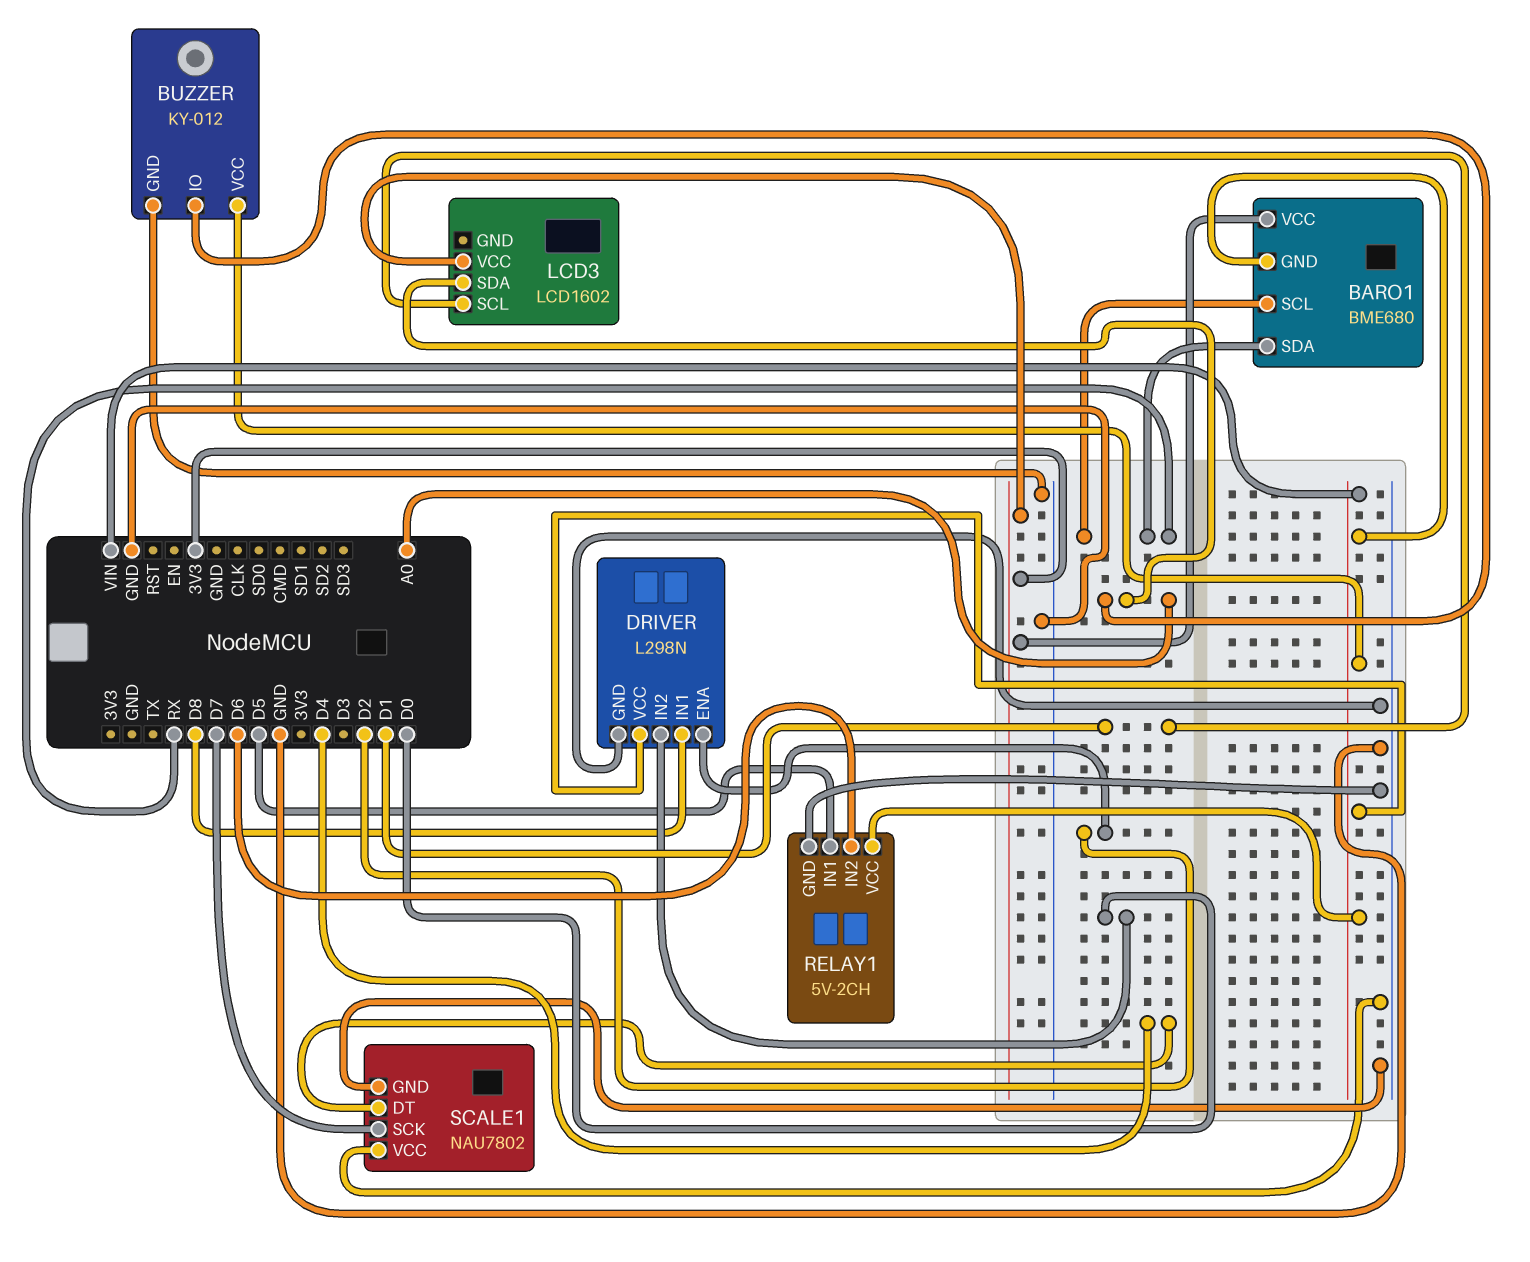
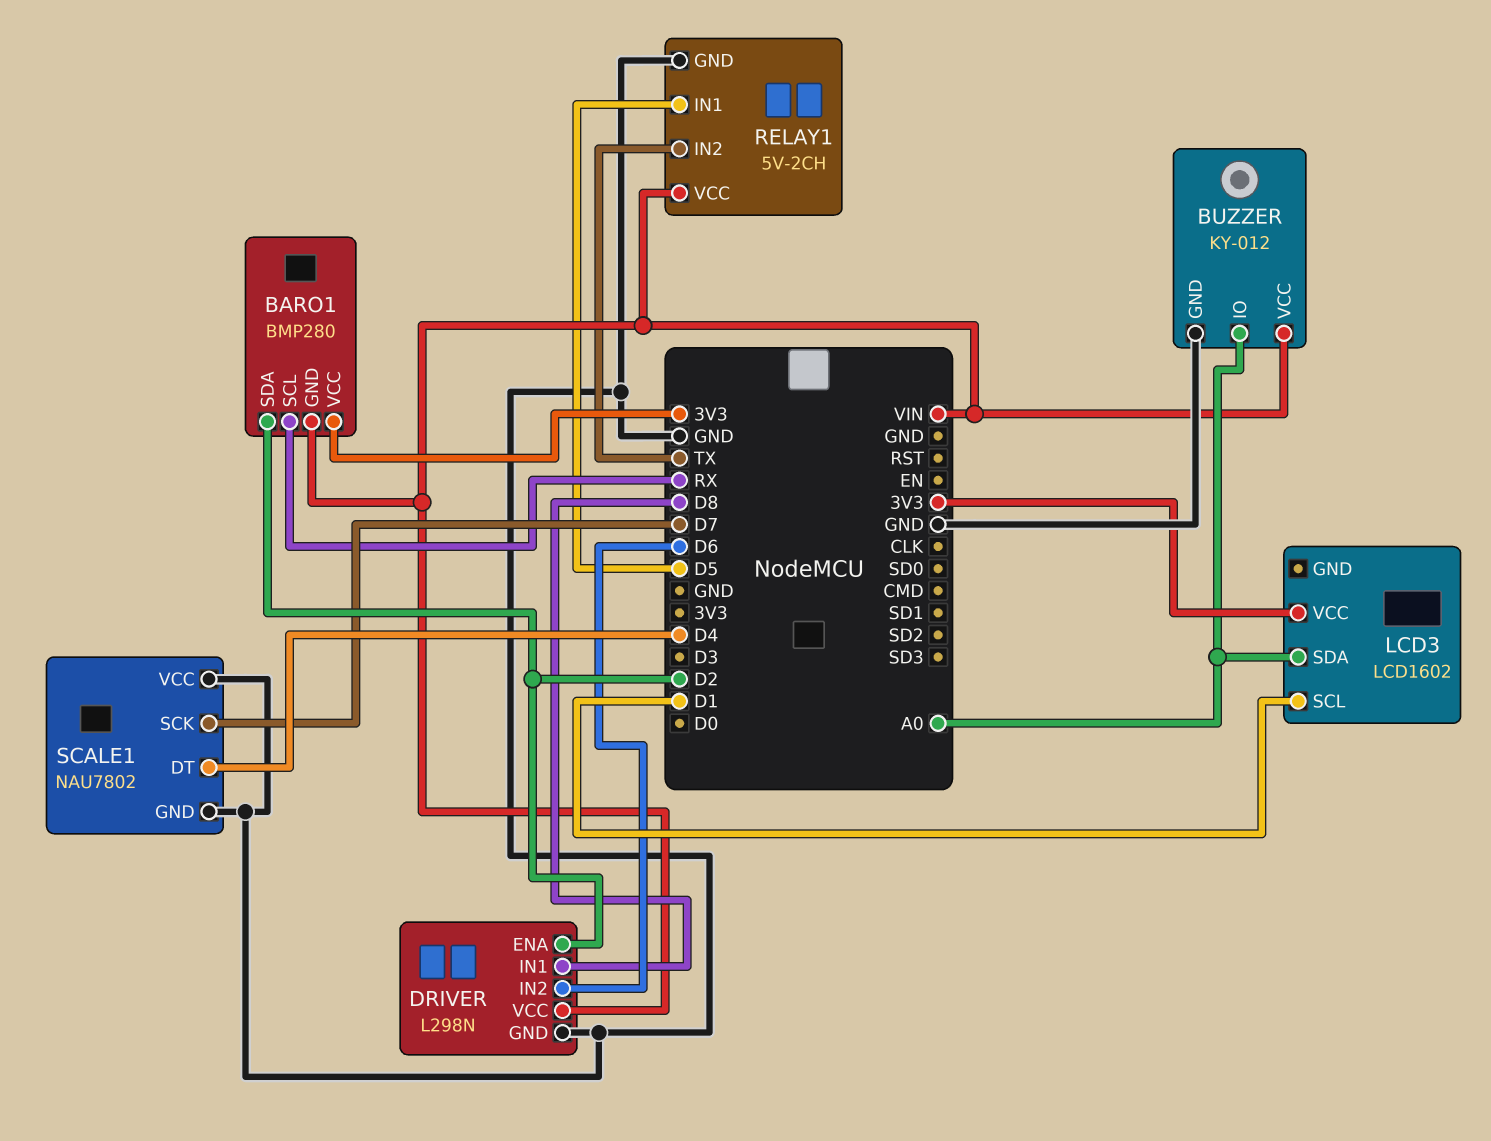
BARO1: BME680 -> BMP280
BARO1 pin SDA: RX -> D2
DRIVER pin IN2: D0 -> D6
RELAY1 pin IN2: D6 -> TX

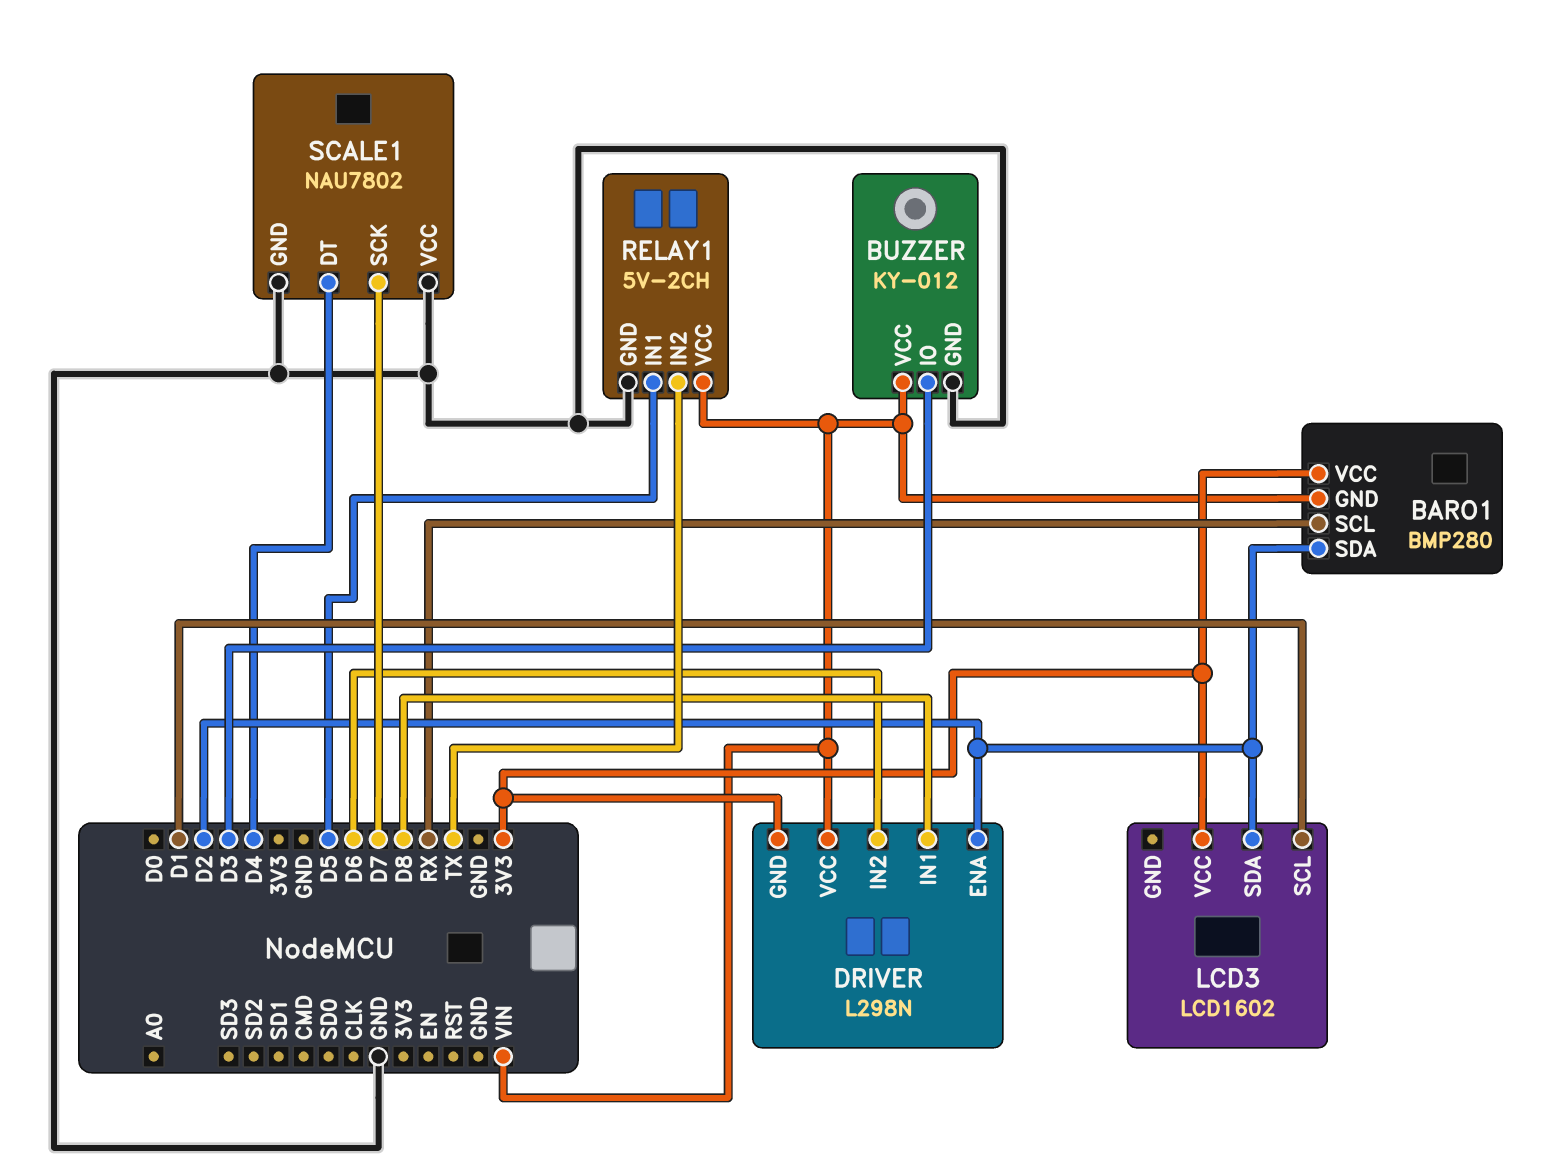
BUZZER pin IO: A0 -> D3
DRIVER pin GND: GND -> 3V3
LCD3 pin SDA: A0 -> D2

